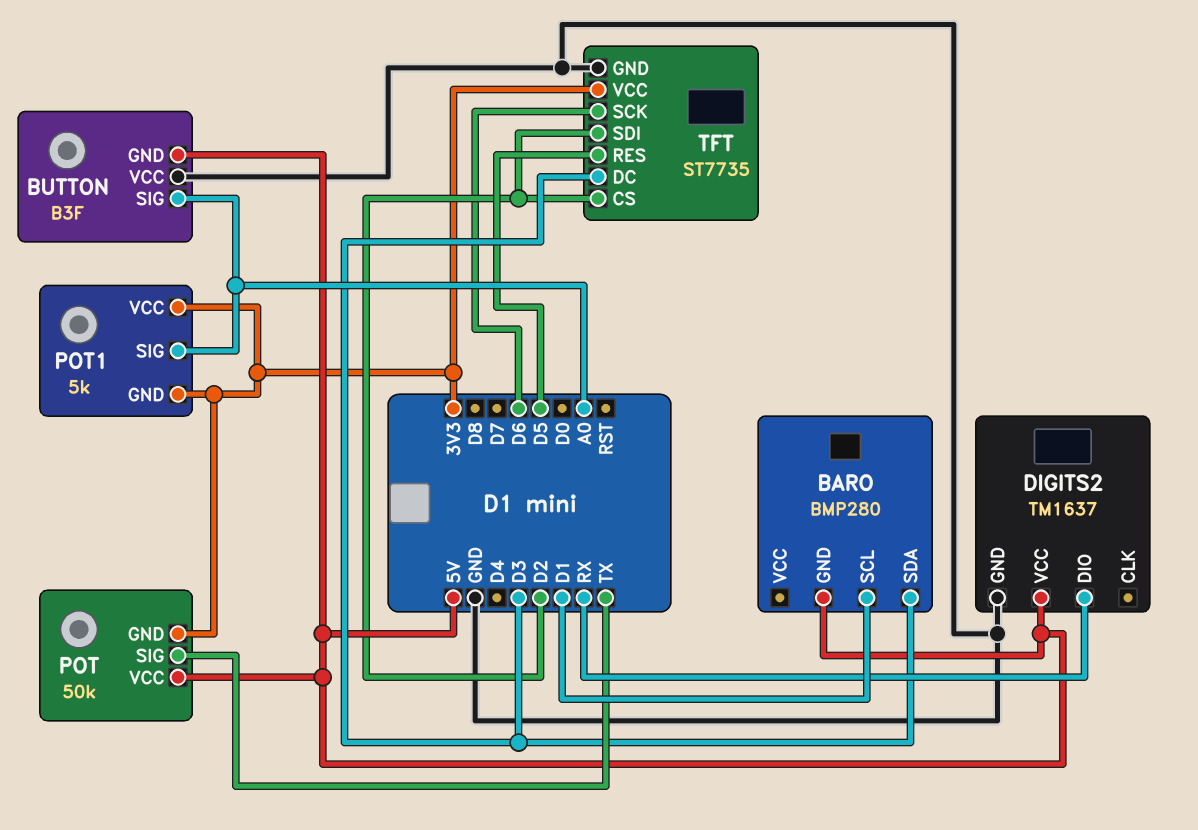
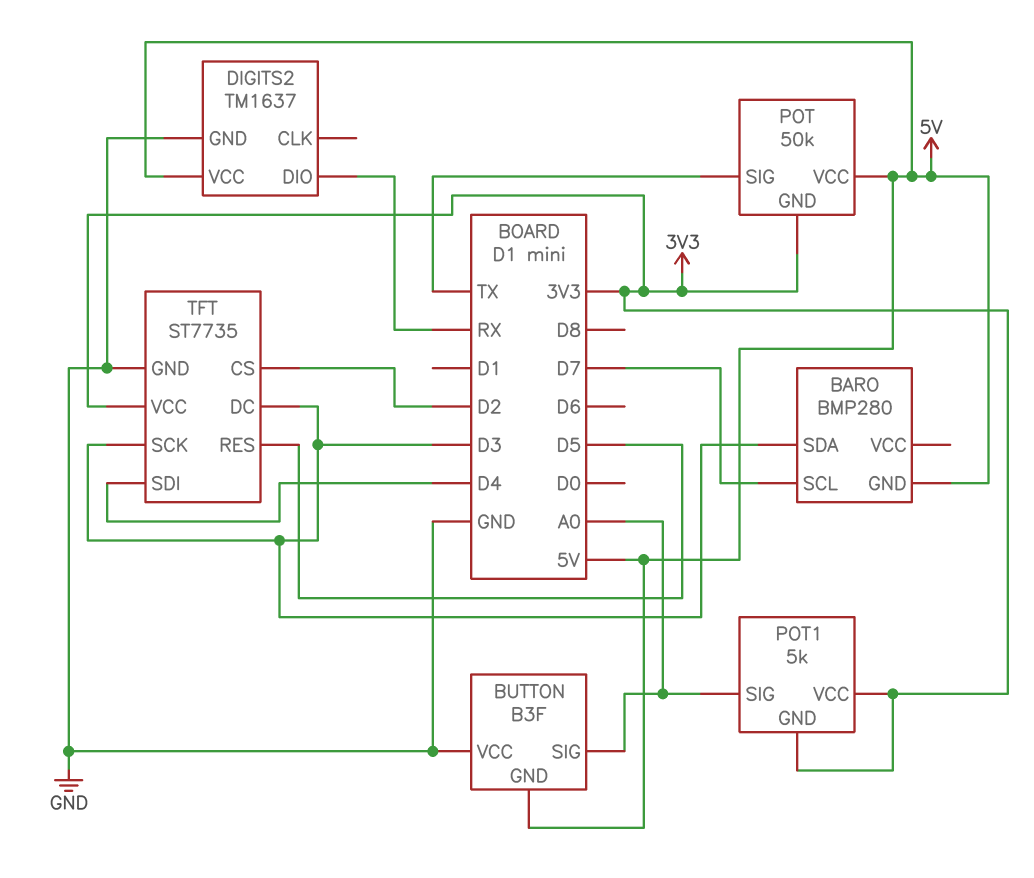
BARO pin SCL: D1 -> D7
TFT pin SCK: D6 -> D3
TFT pin SDI: D2 -> D4

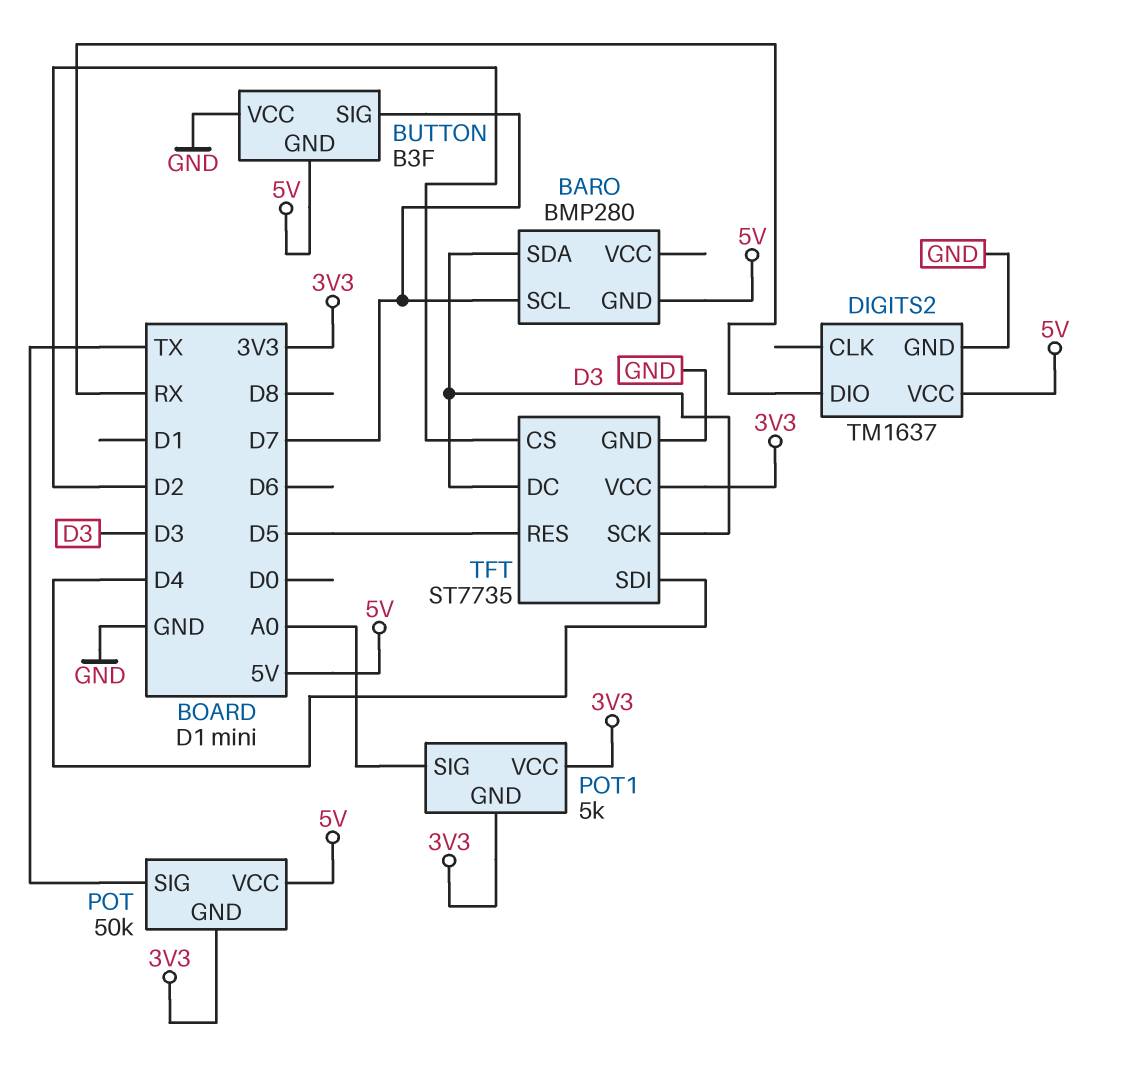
BUTTON pin SIG: A0 -> D7

